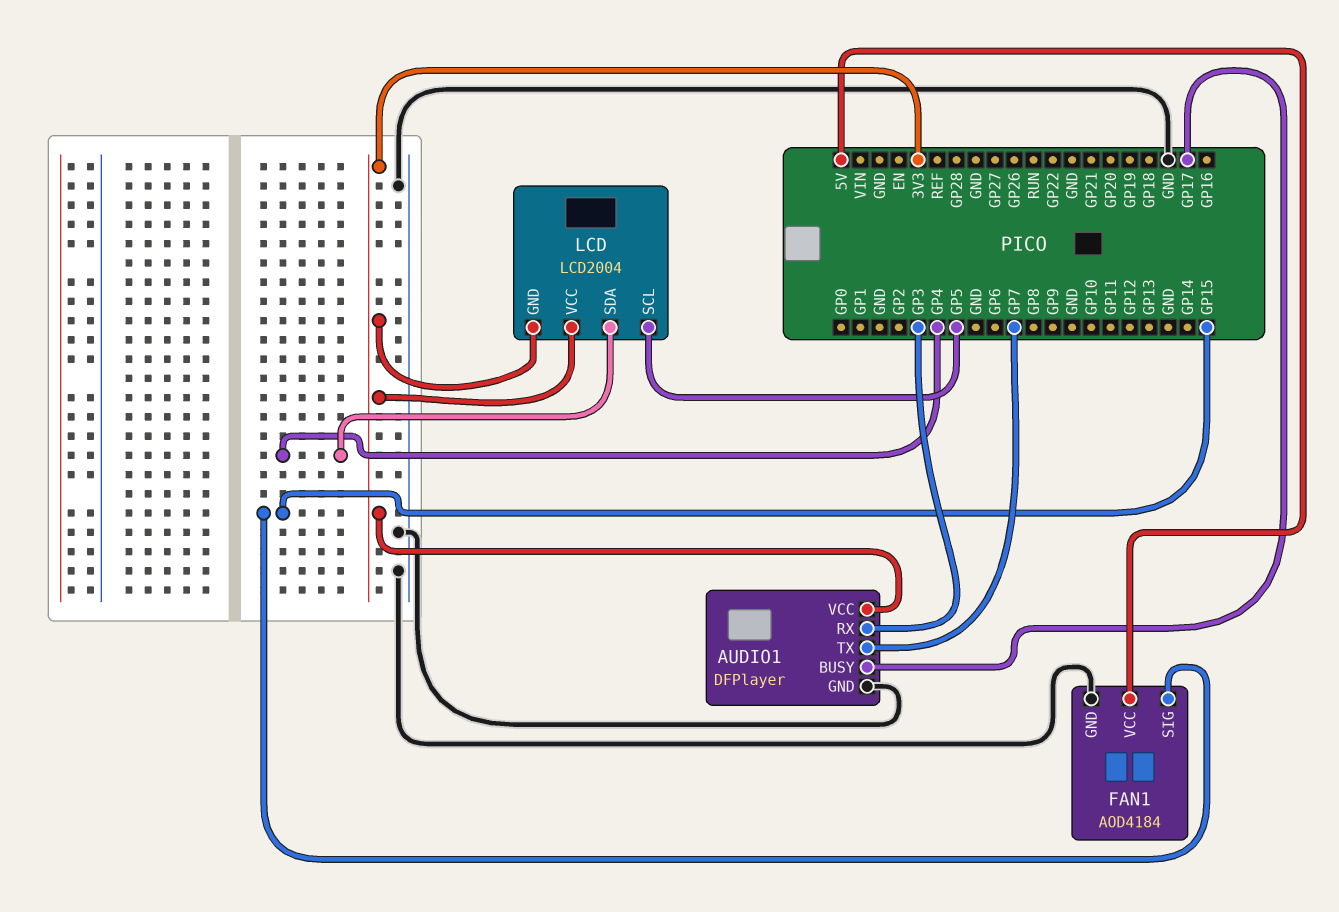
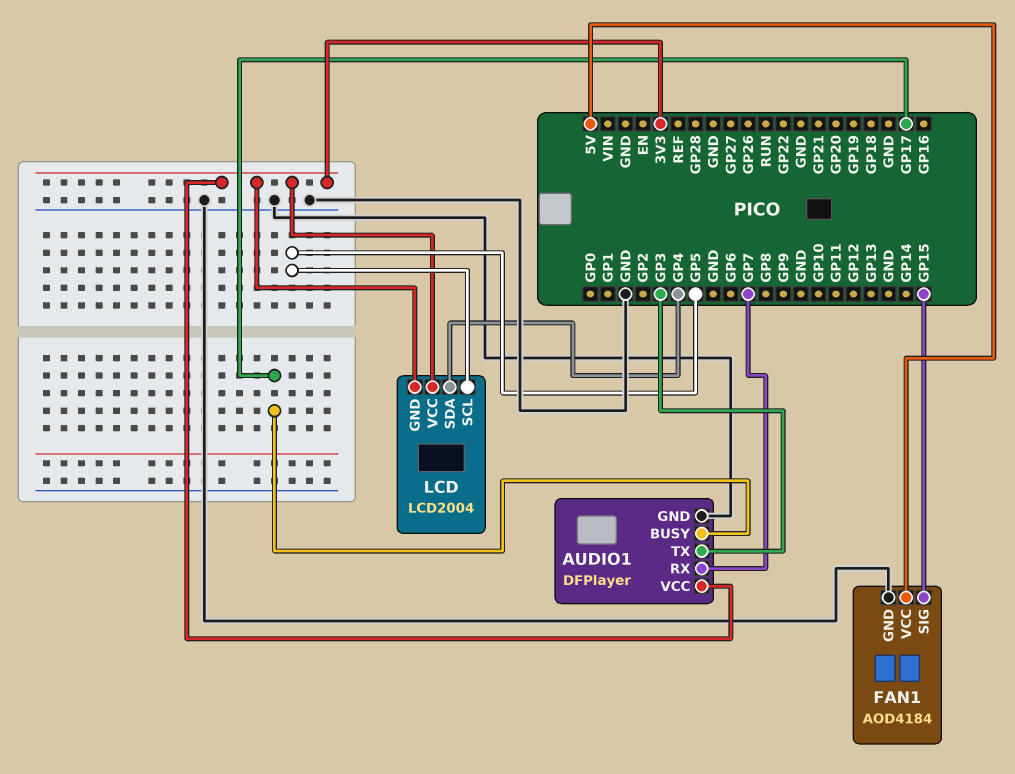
AUDIO1 pin RX: GP3 -> GP7
AUDIO1 pin TX: GP7 -> GP3

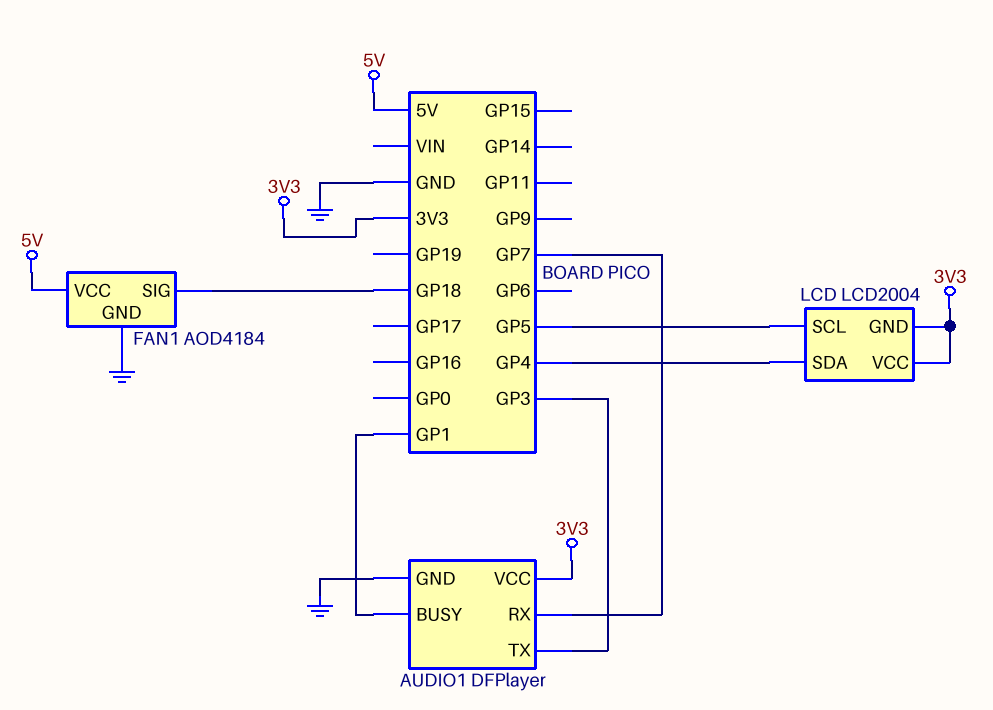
AUDIO1 pin BUSY: GP17 -> GP1
FAN1 pin SIG: GP15 -> GP18

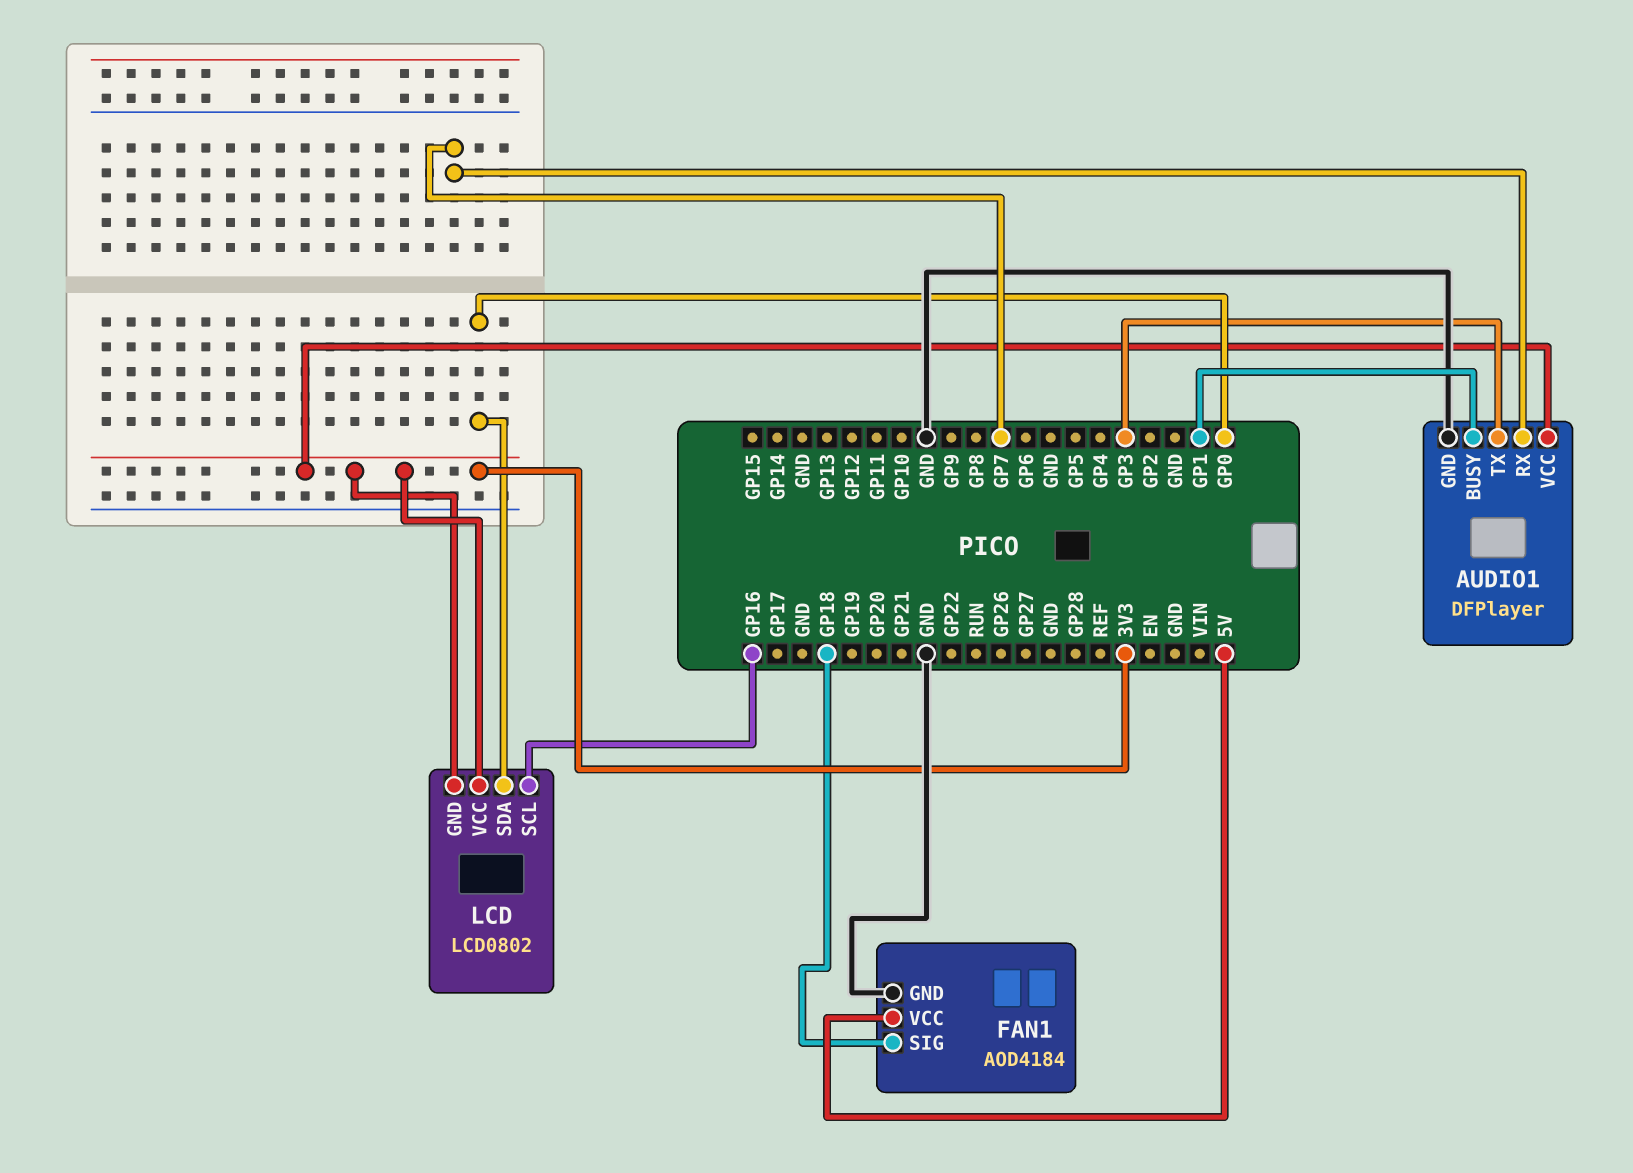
LCD: LCD2004 -> LCD0802
LCD pin SCL: GP5 -> GP16
LCD pin SDA: GP4 -> GP0

